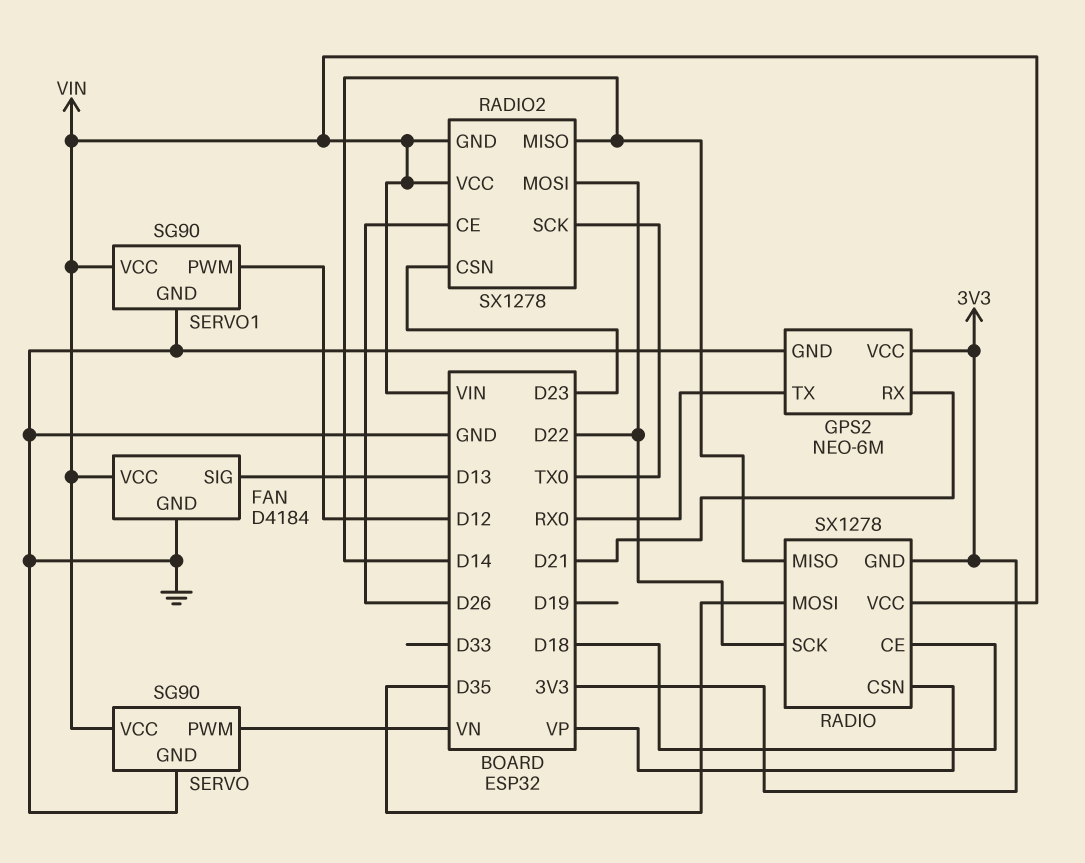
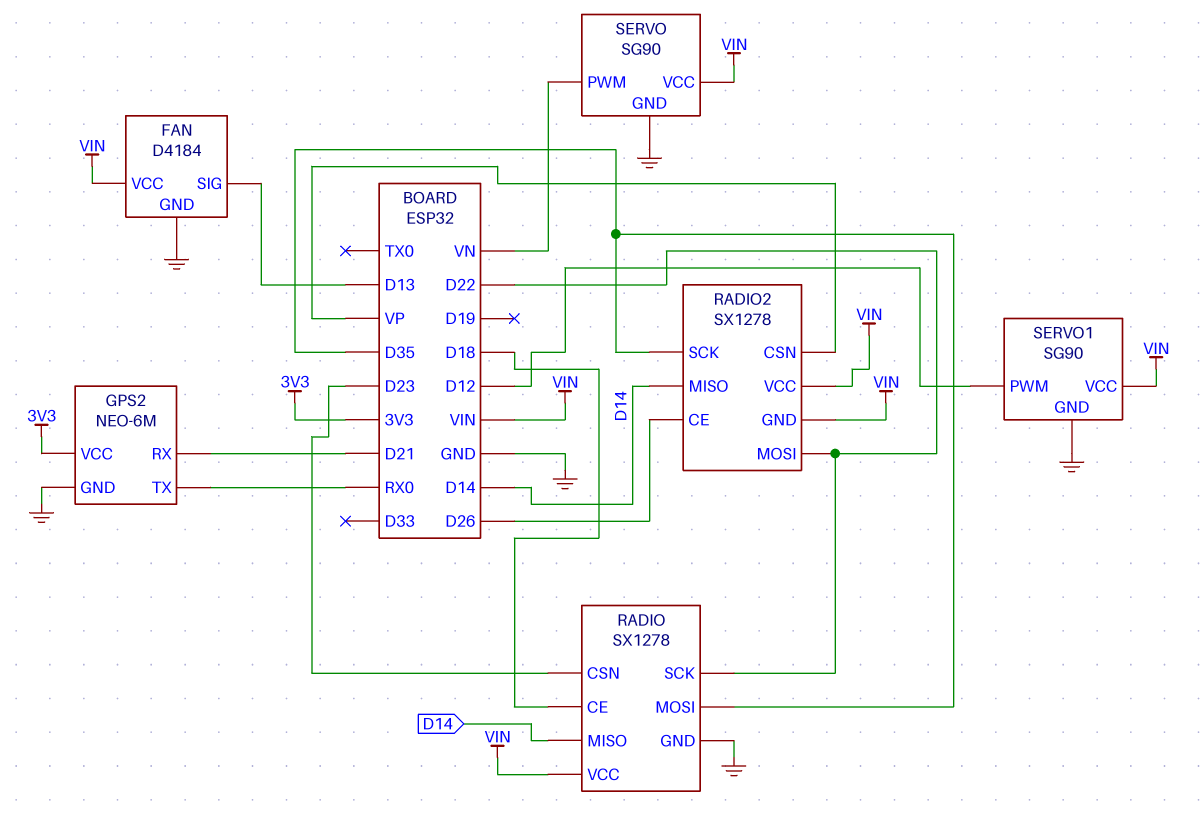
RADIO pin CSN: VP -> D23
RADIO pin GND: 3V3 -> GND
RADIO2 pin CSN: D23 -> VP
RADIO2 pin SCK: TX0 -> D35

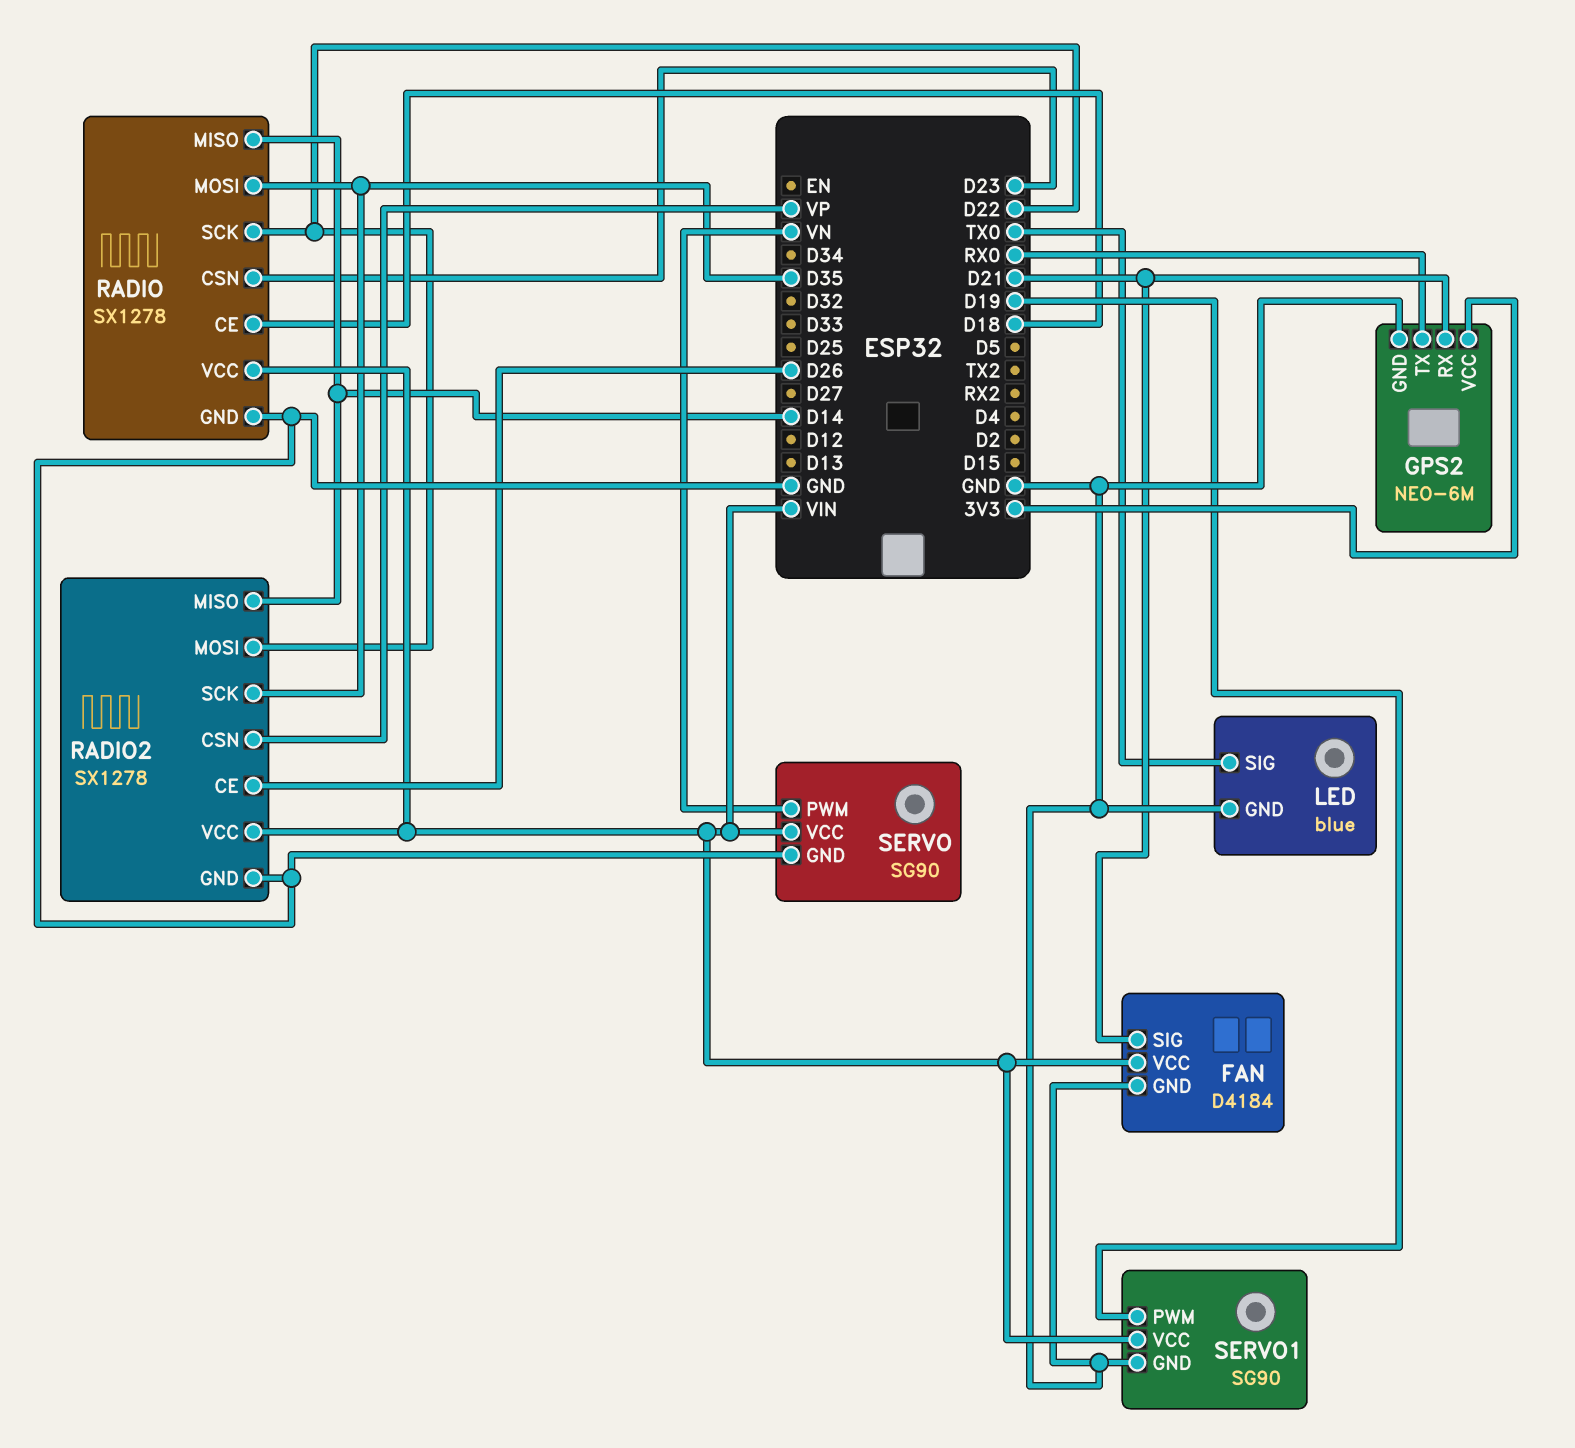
FAN pin SIG: D13 -> D21
LED: none -> blue
LED pin GND: none -> GND
LED pin SIG: none -> TX0
RADIO2 pin GND: VIN -> GND
SERVO1 pin PWM: D12 -> D19

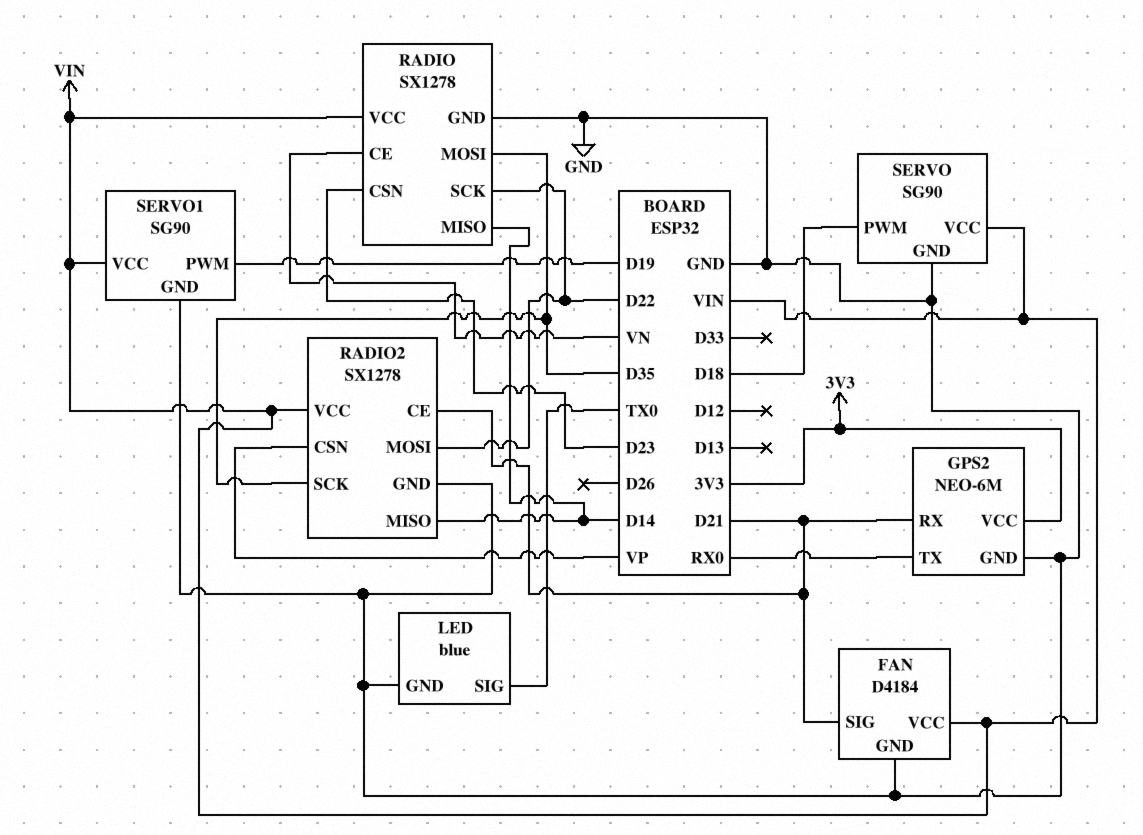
RADIO pin CE: D18 -> VN
RADIO2 pin CE: D26 -> D21
SERVO pin PWM: VN -> D18

